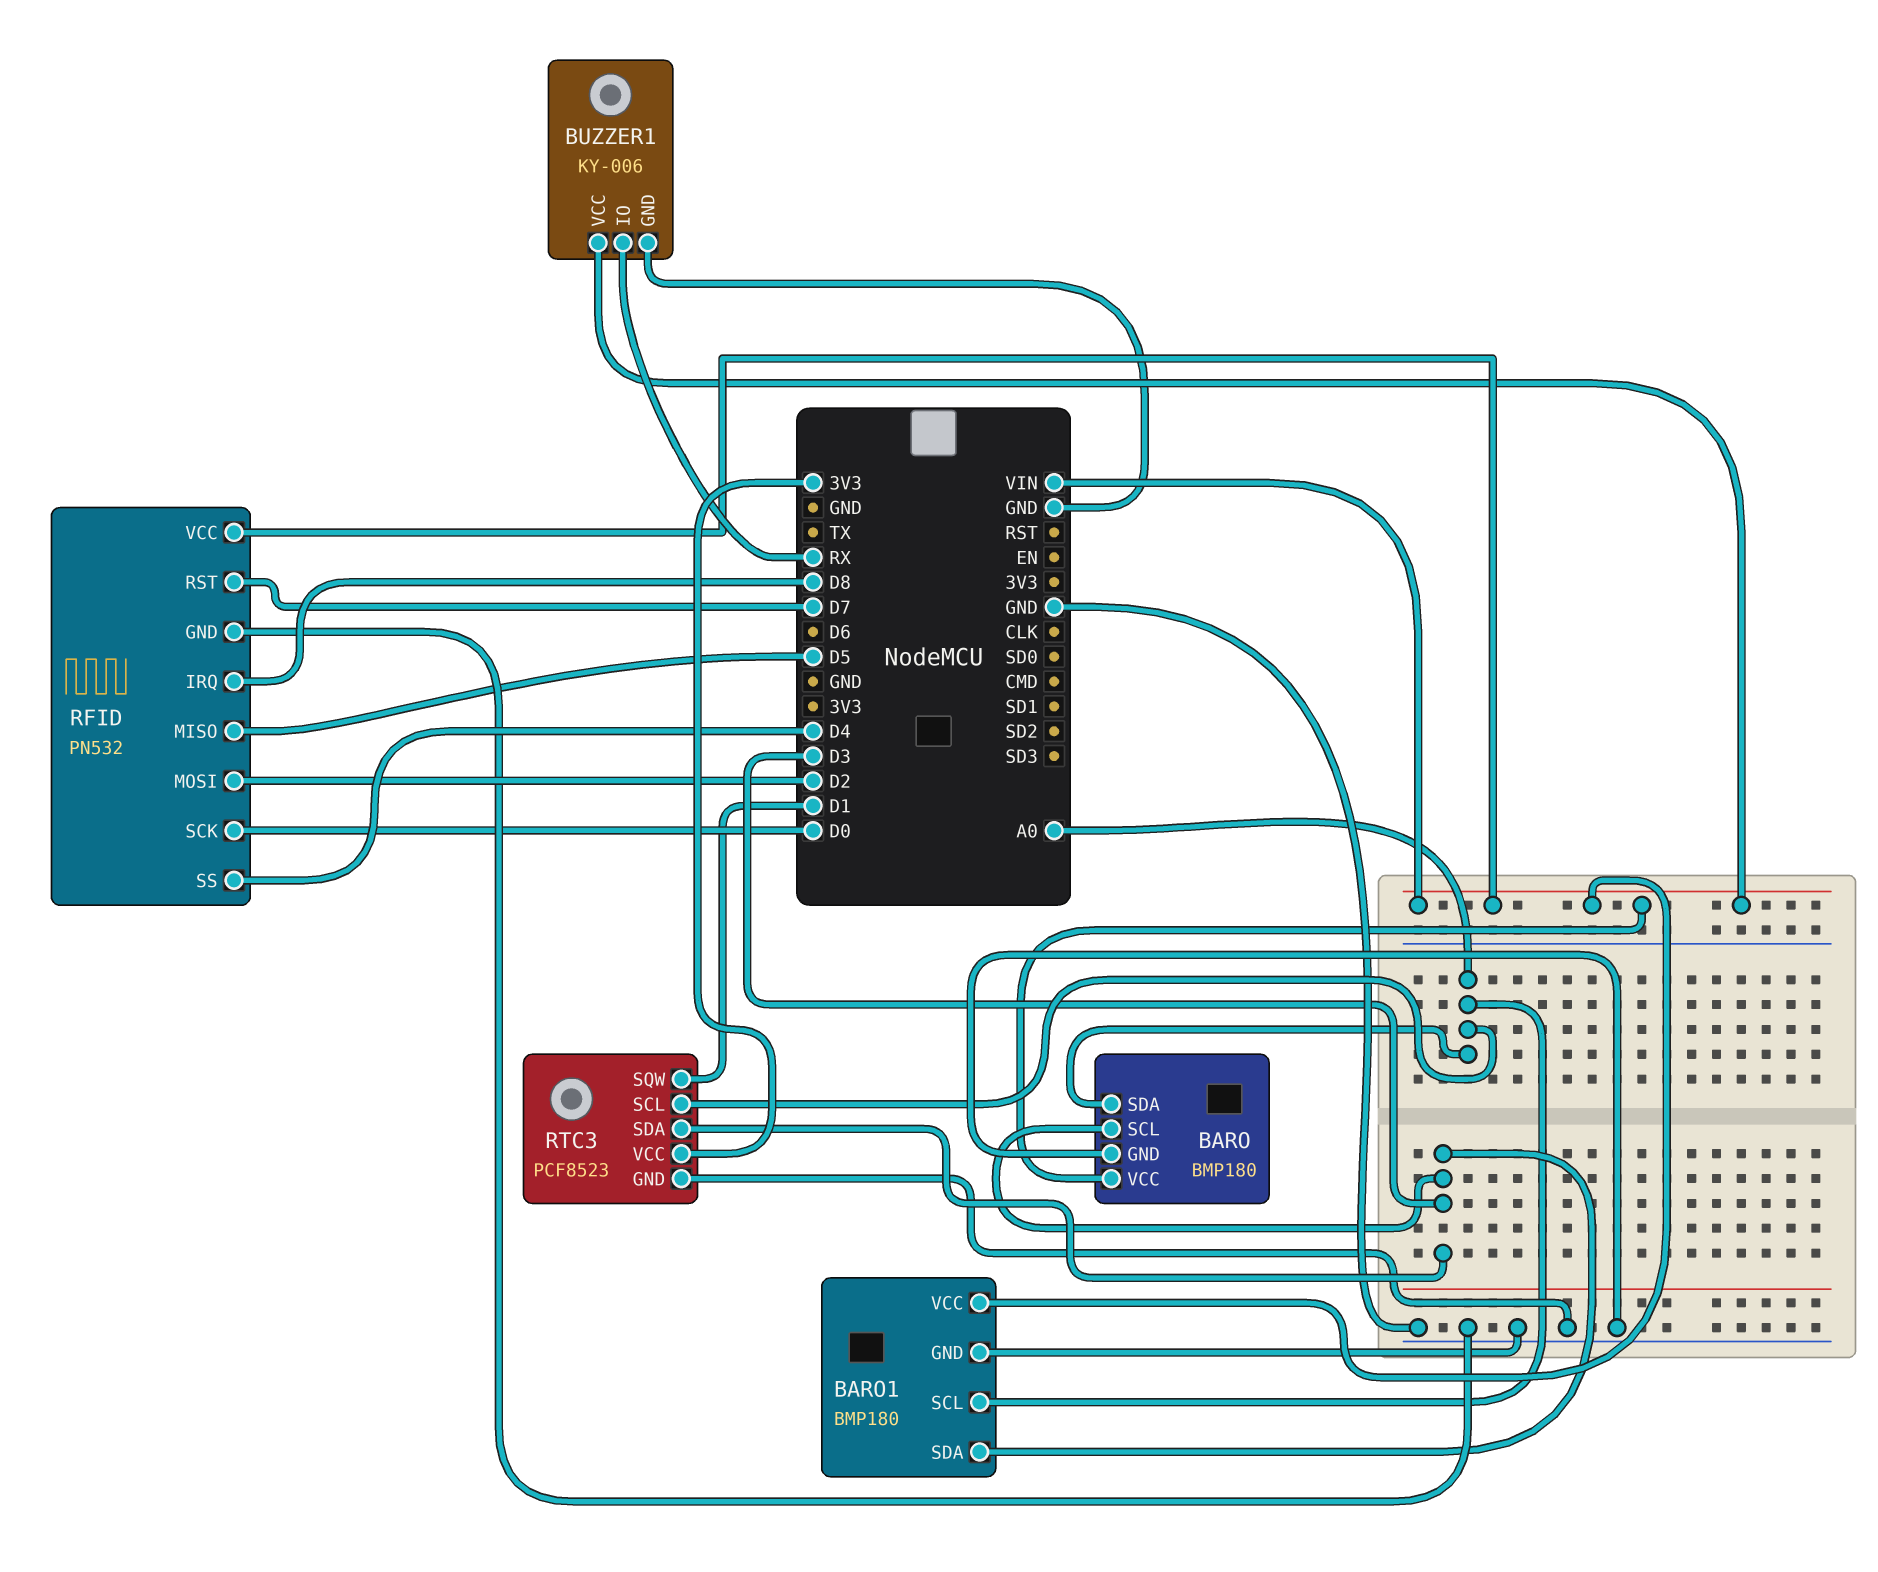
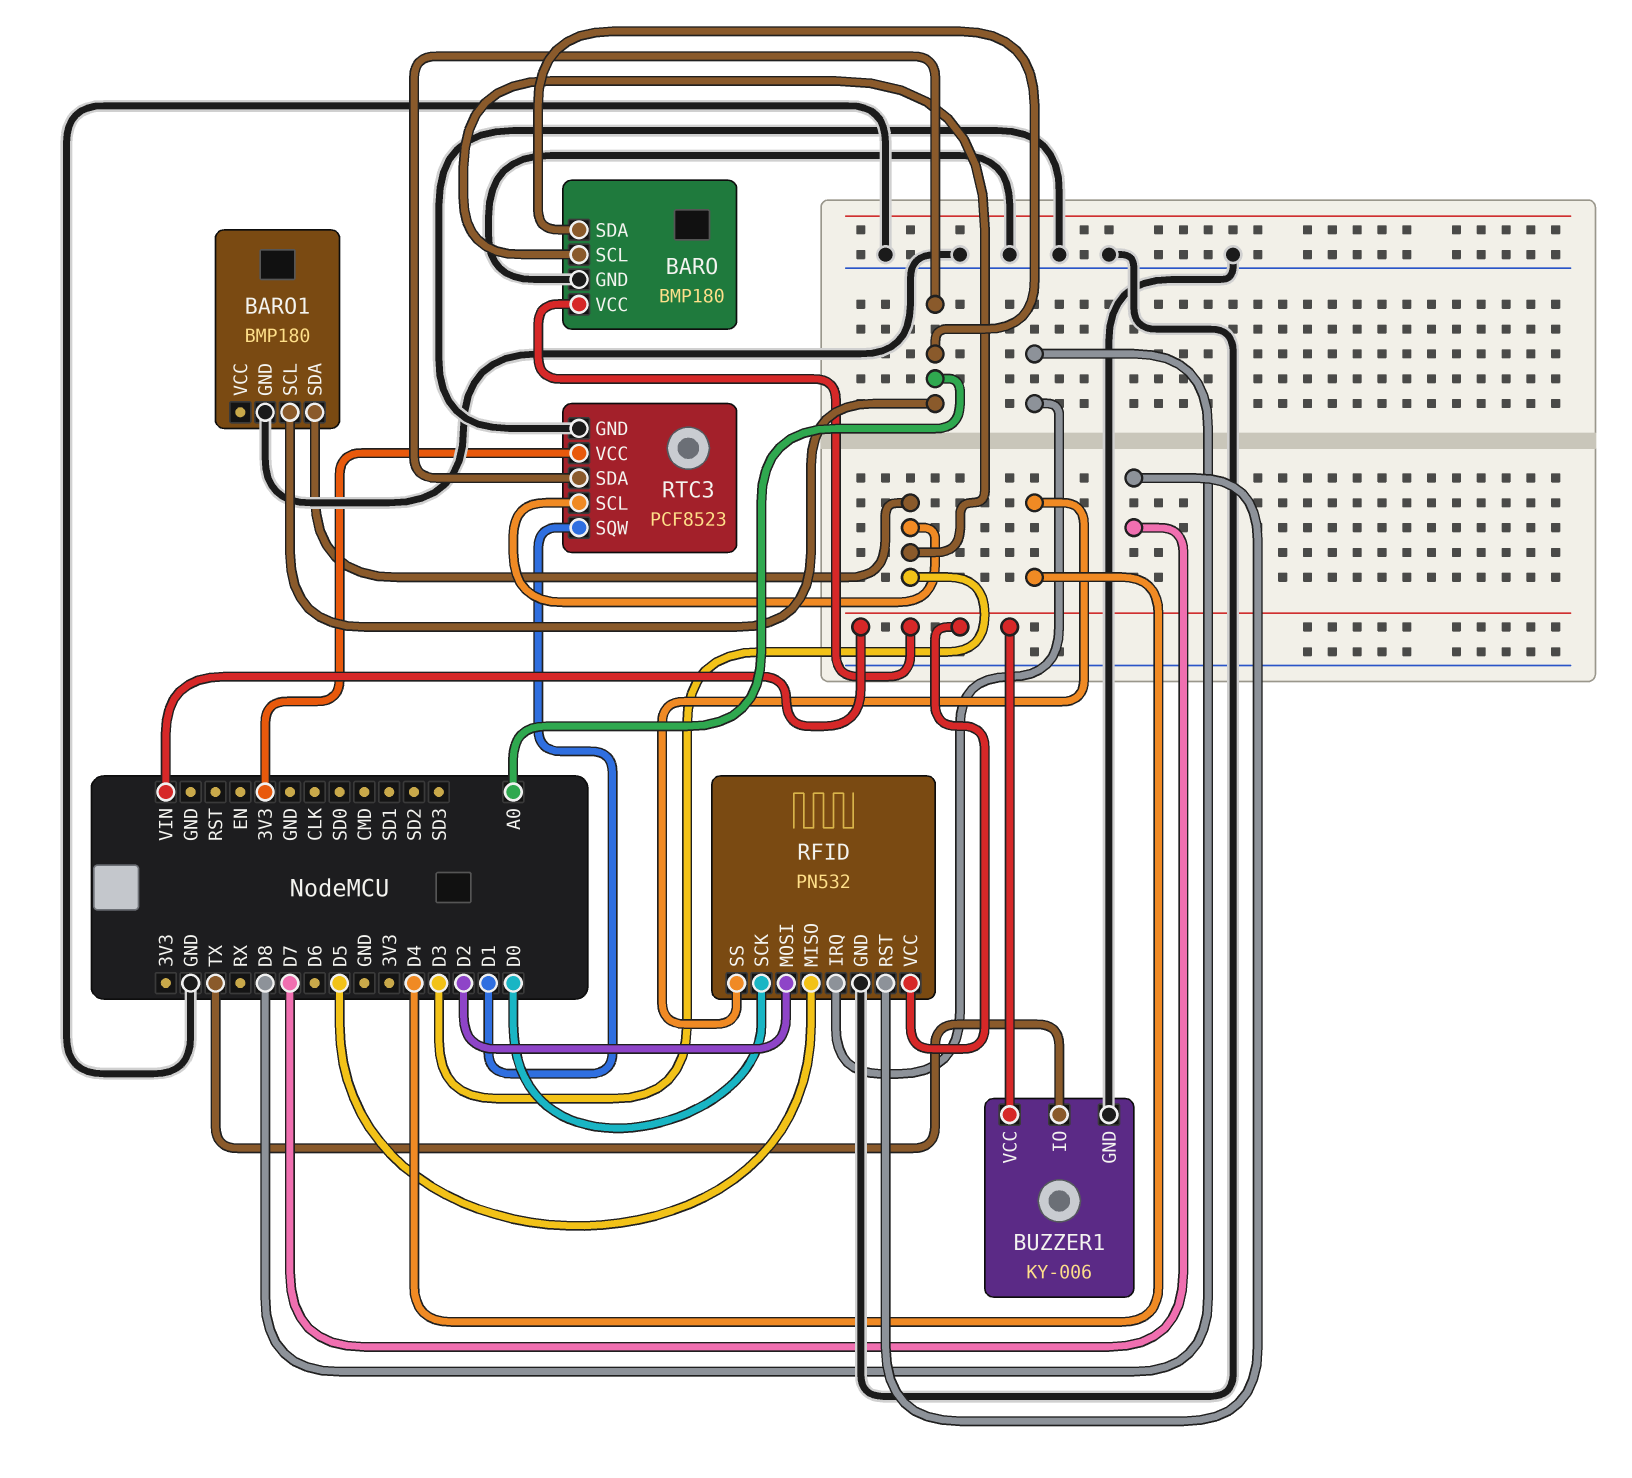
BARO1 pin VCC: VIN -> none
BUZZER1 pin IO: RX -> TX
RTC3 pin SCL: A0 -> D3
RTC3 pin SDA: D3 -> A0

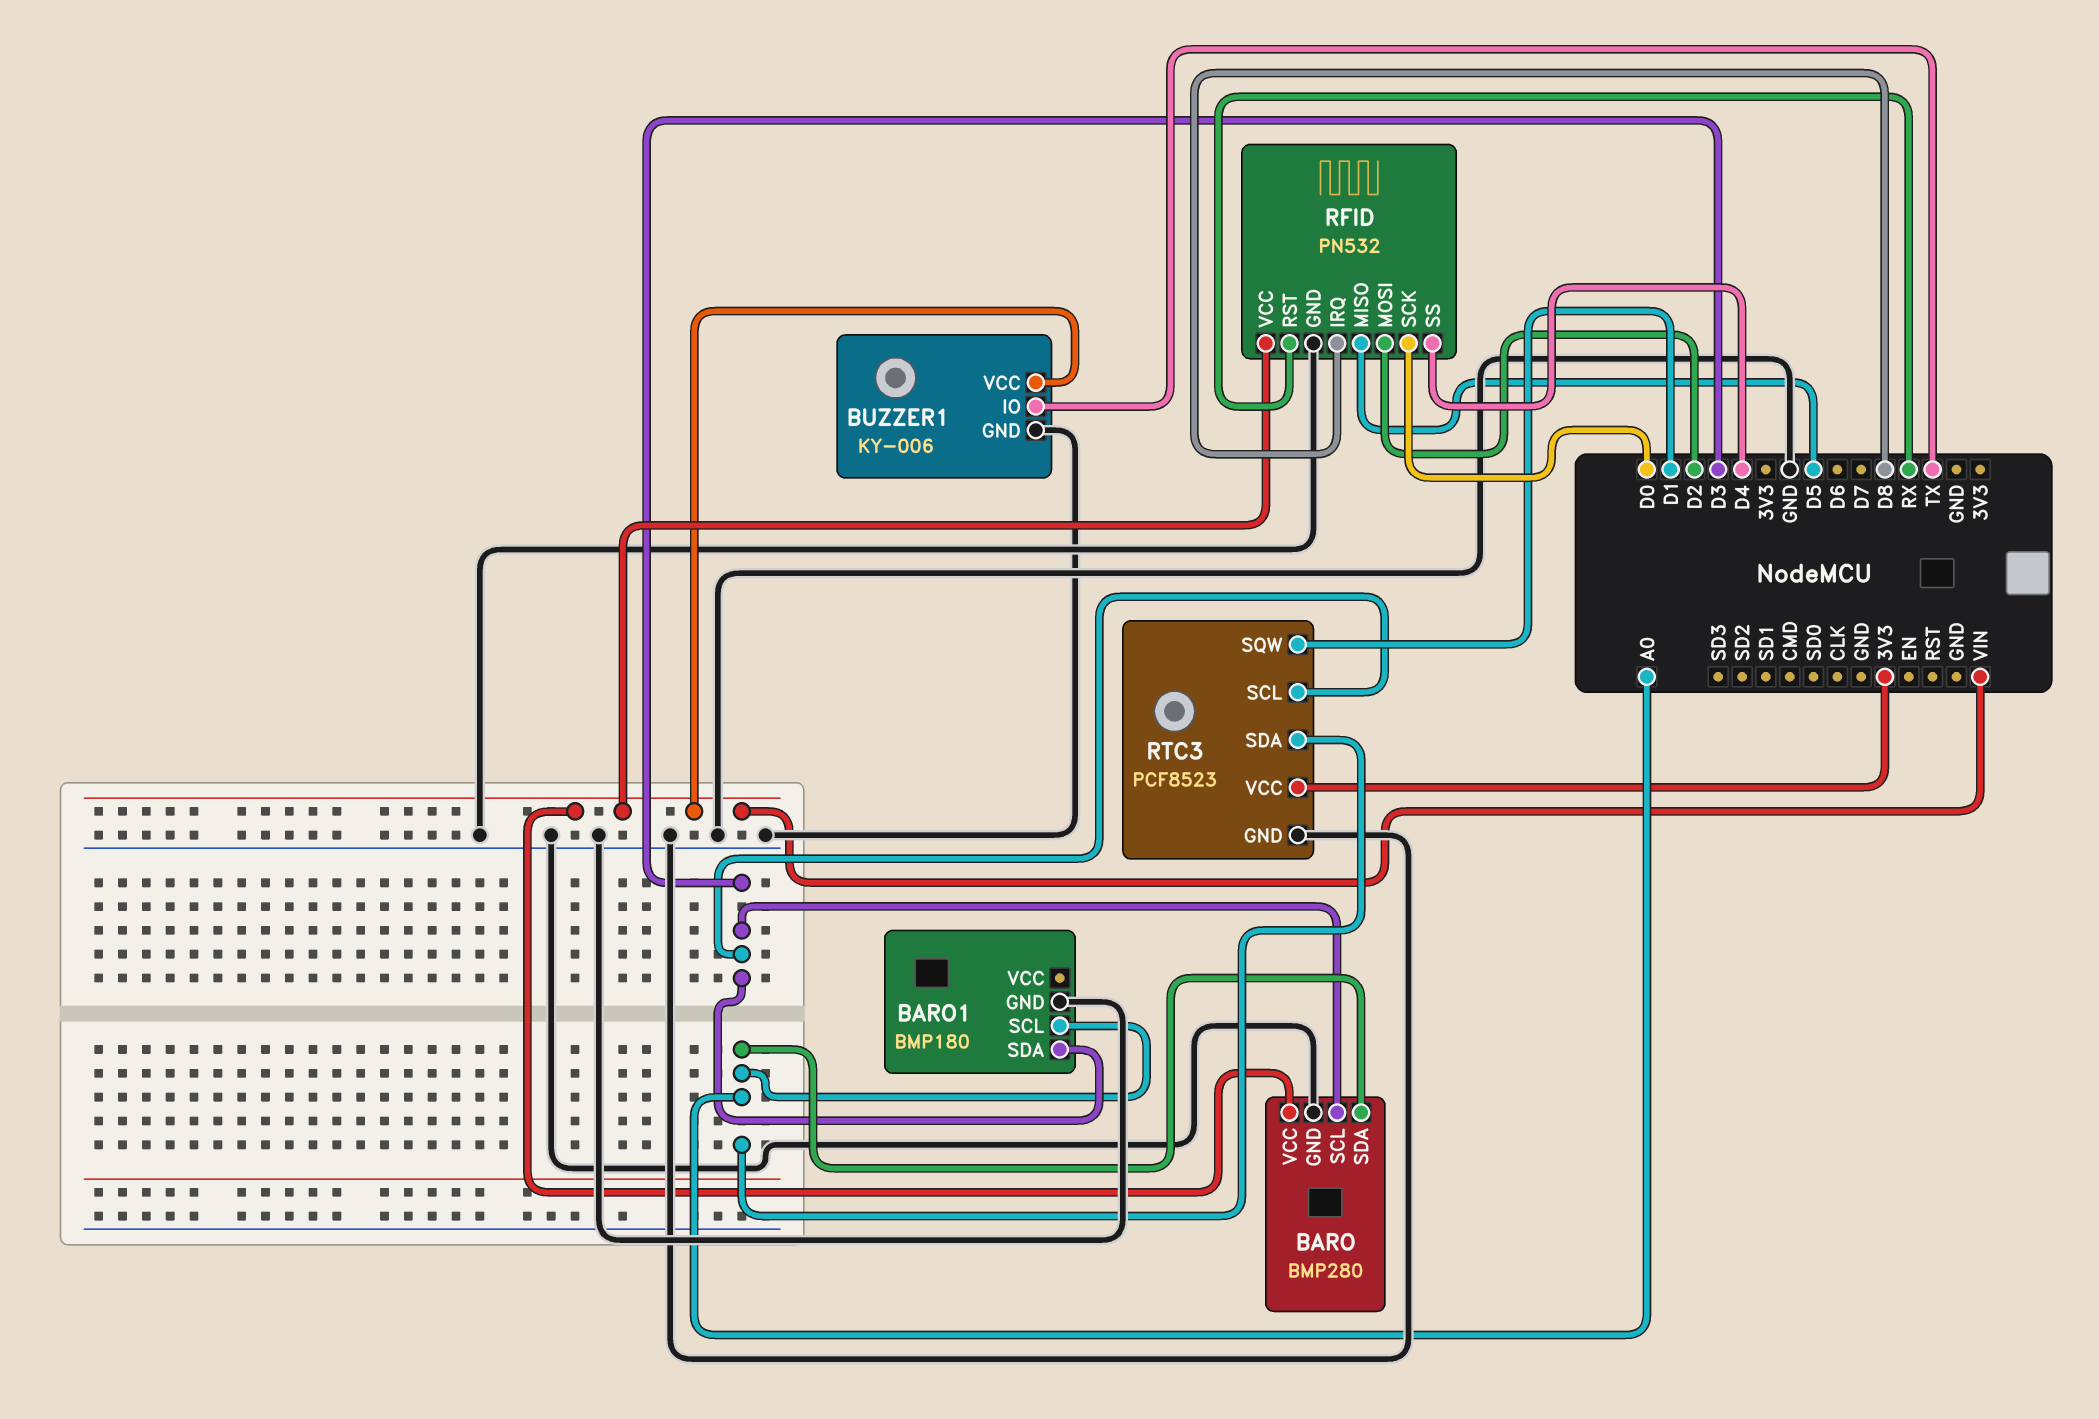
BARO: BMP180 -> BMP280
RFID pin RST: D7 -> RX

